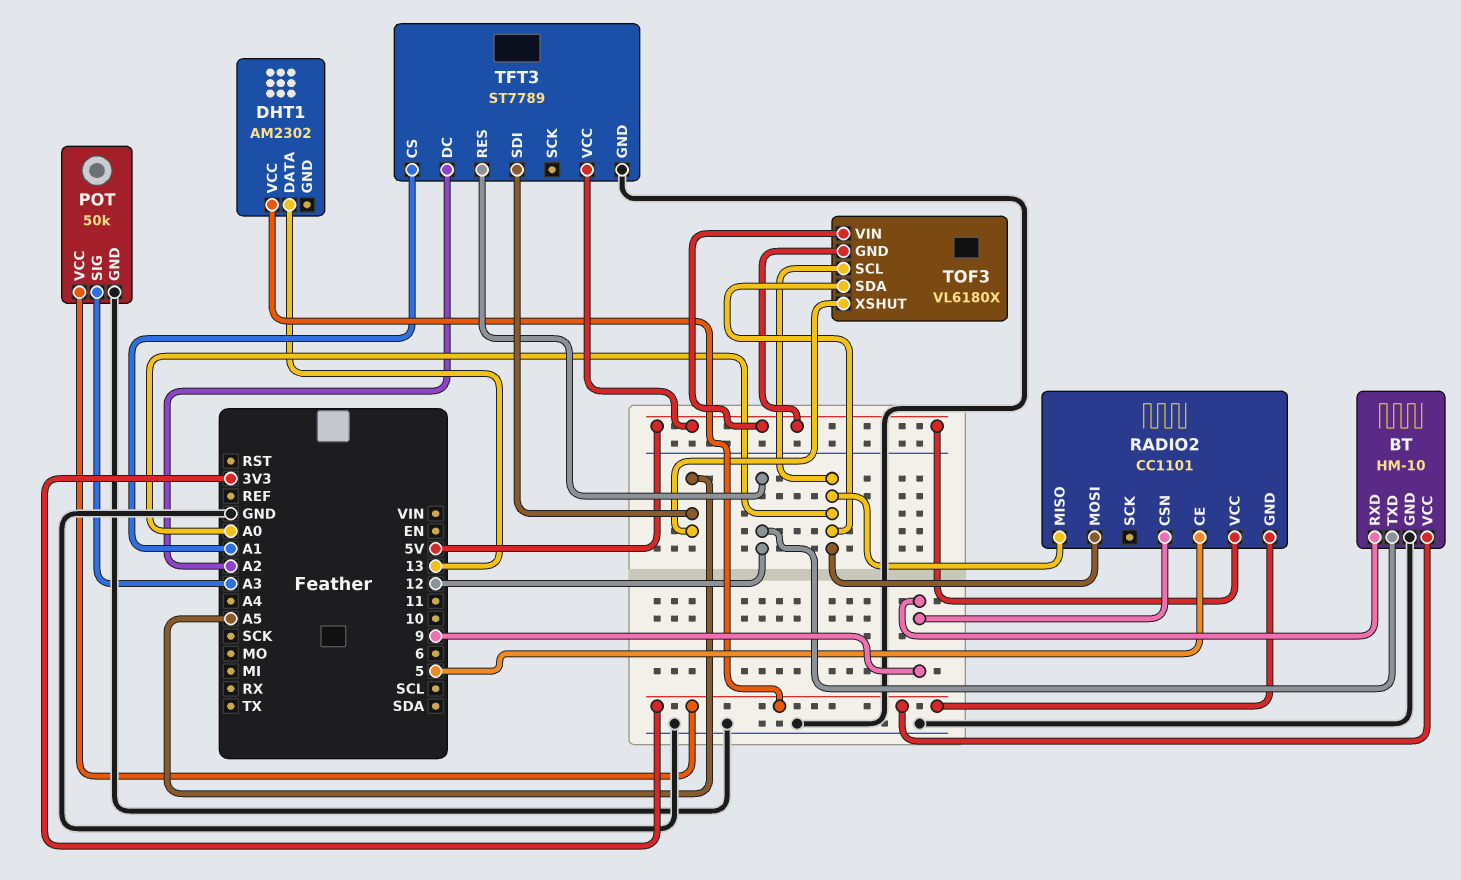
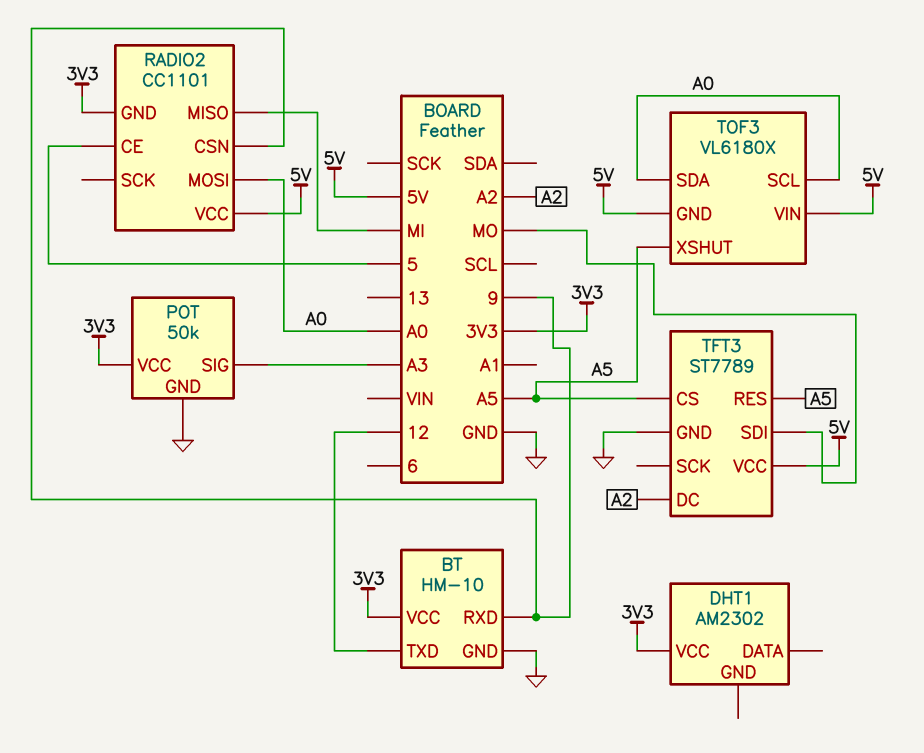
DHT1 pin DATA: 13 -> none
RADIO2 pin MISO: A0 -> MI
TFT3 pin CS: A1 -> A5
TFT3 pin RES: 12 -> A5
TFT3 pin SDI: A5 -> MO

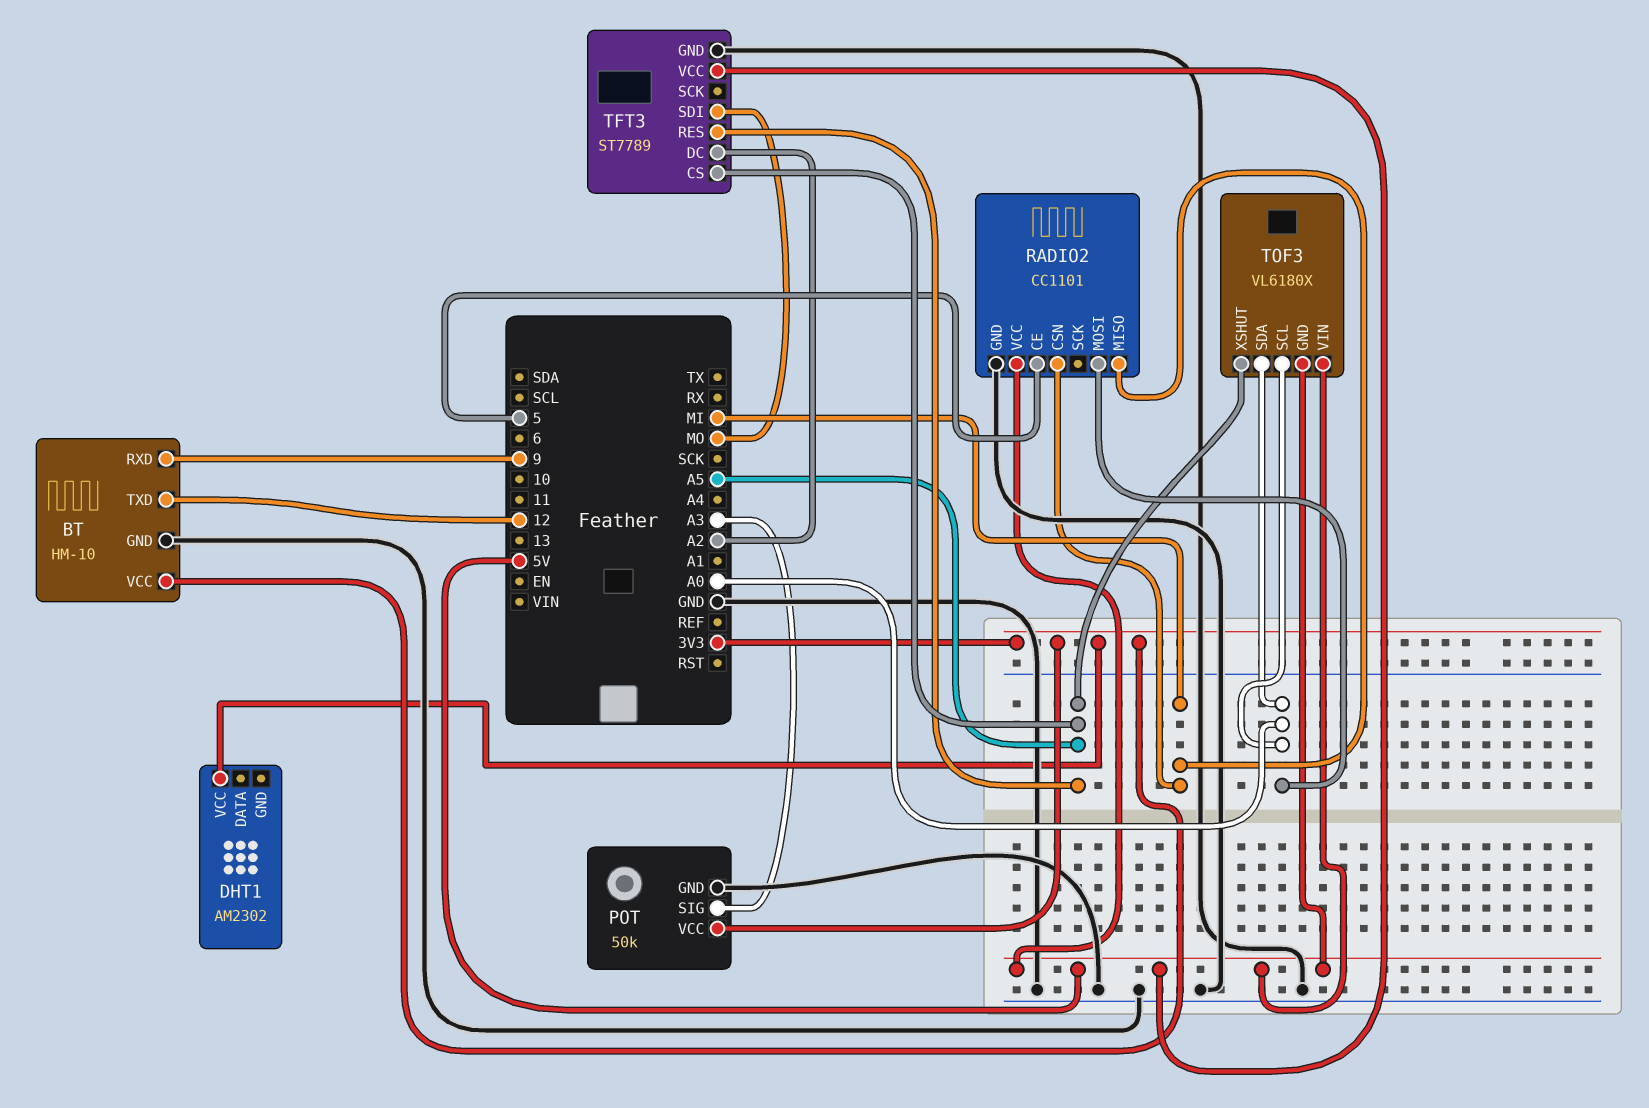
RADIO2 pin CSN: 9 -> MI
RADIO2 pin GND: 3V3 -> GND

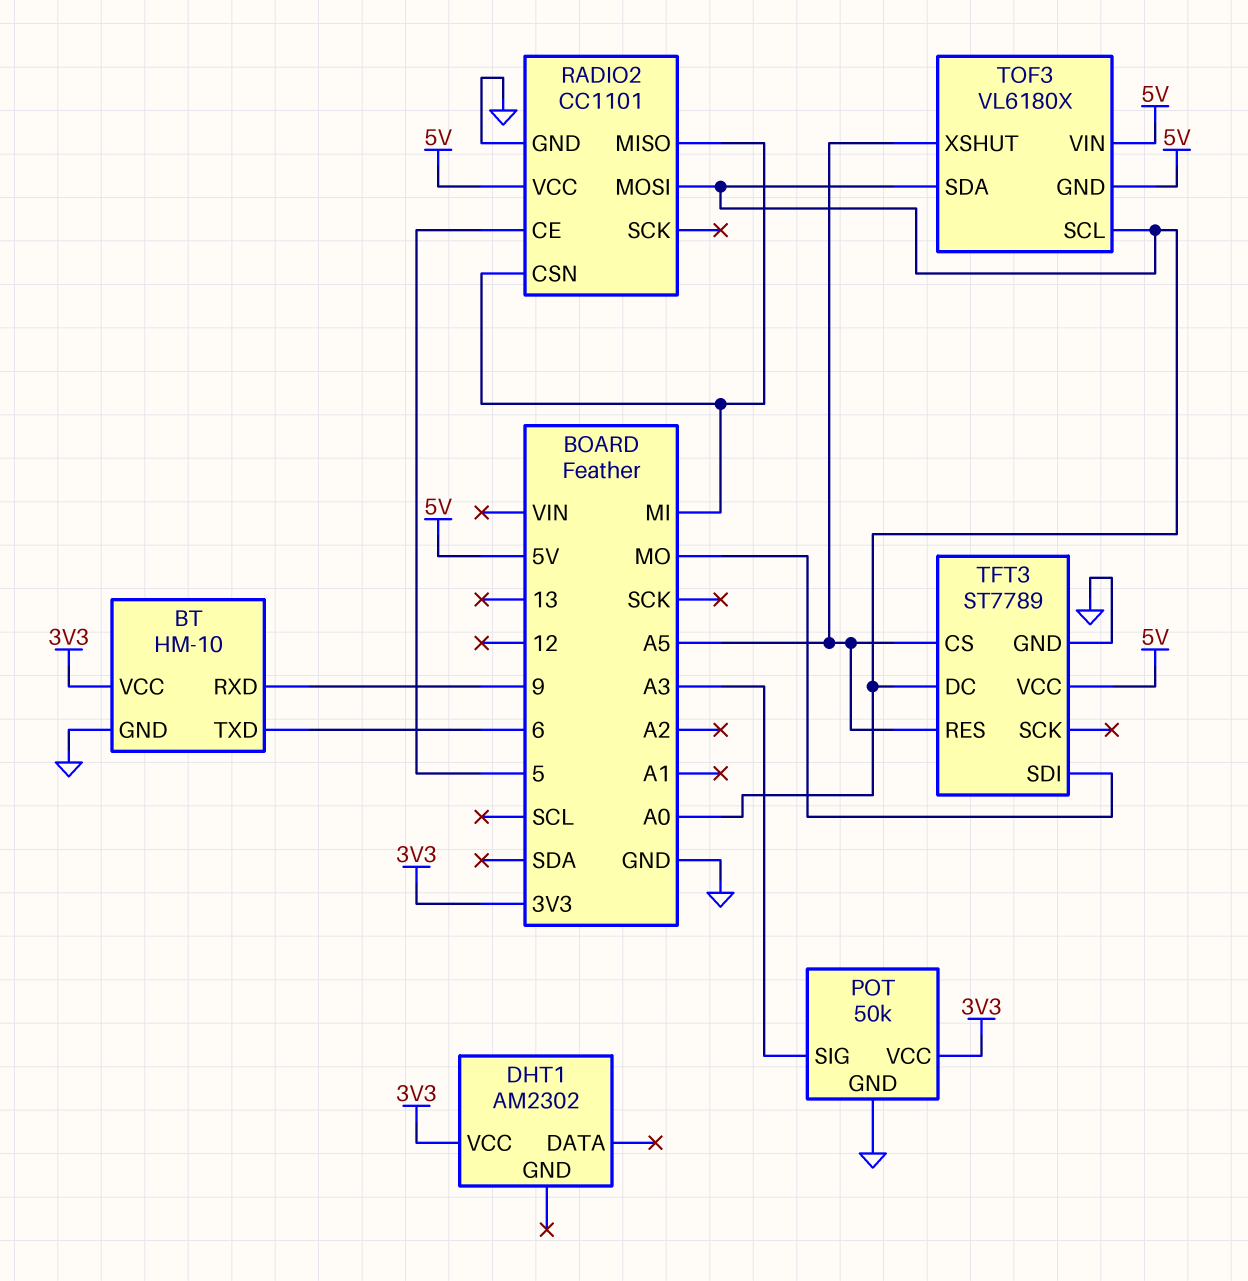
BT pin TXD: 12 -> 6
TFT3 pin DC: A2 -> A0

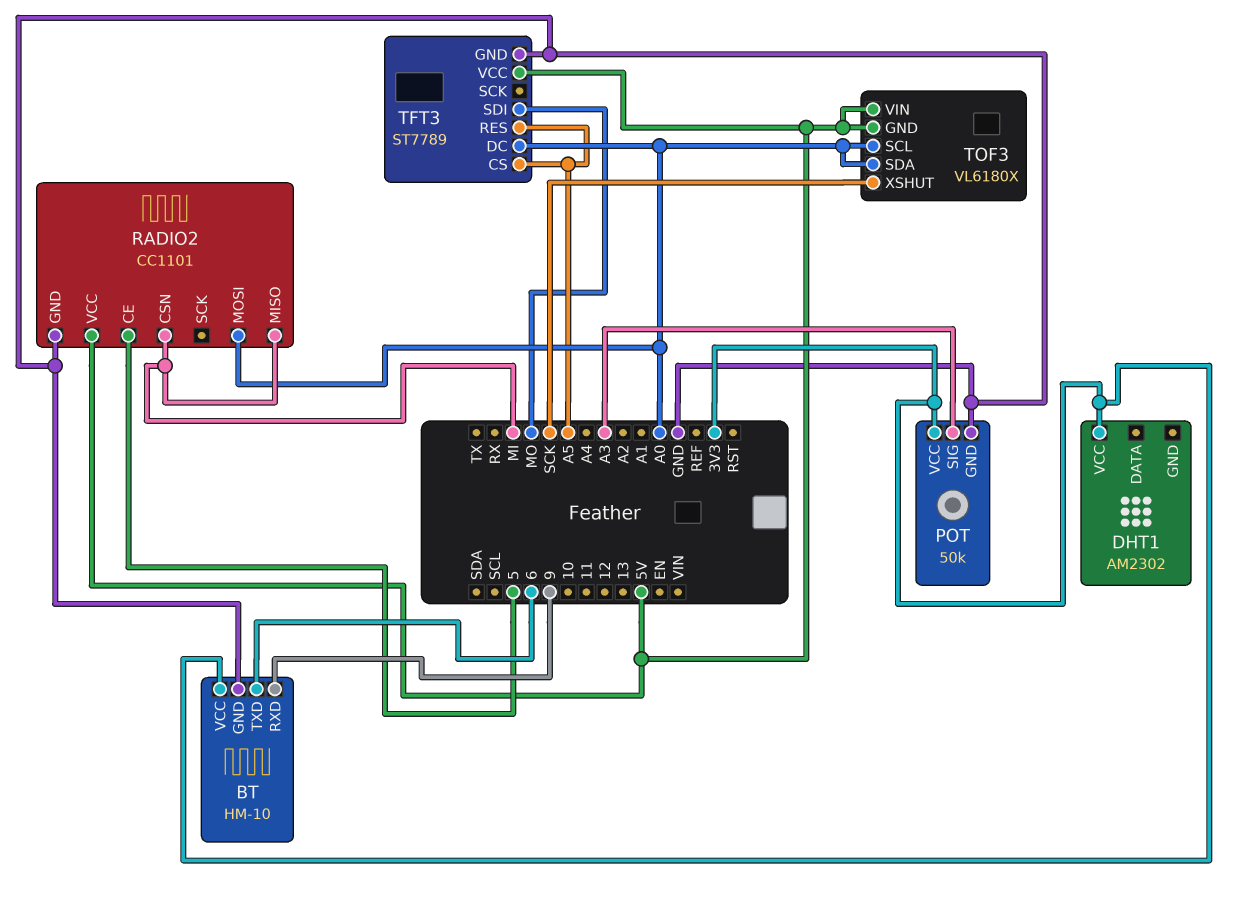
TOF3 pin XSHUT: A5 -> SCK

